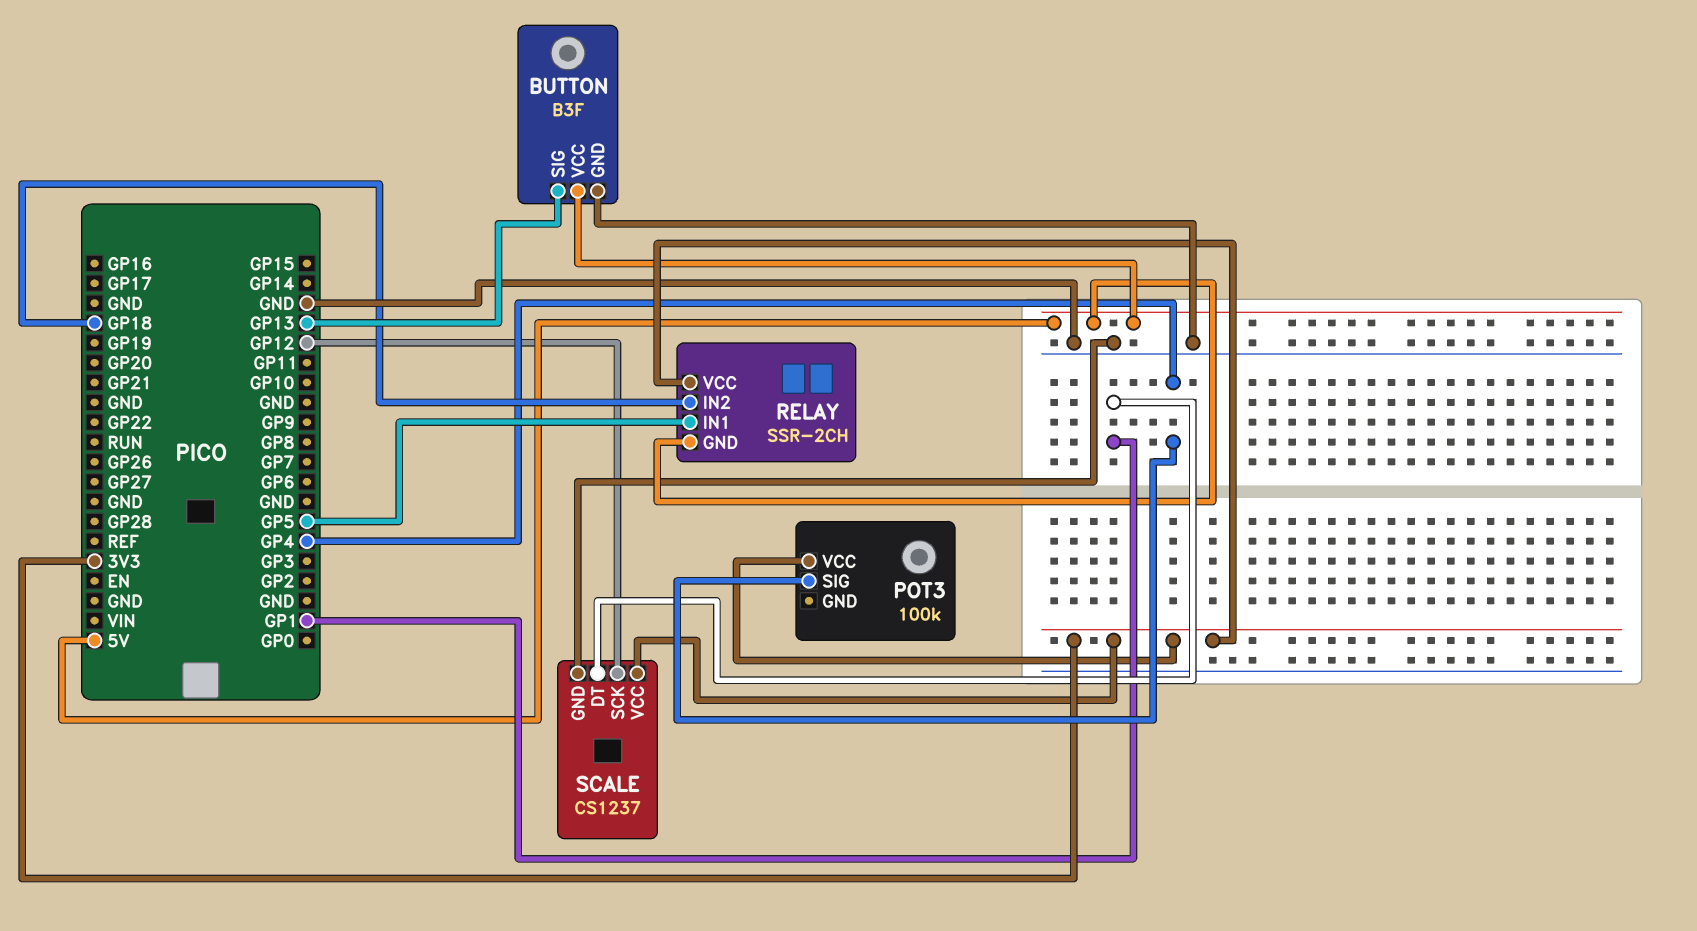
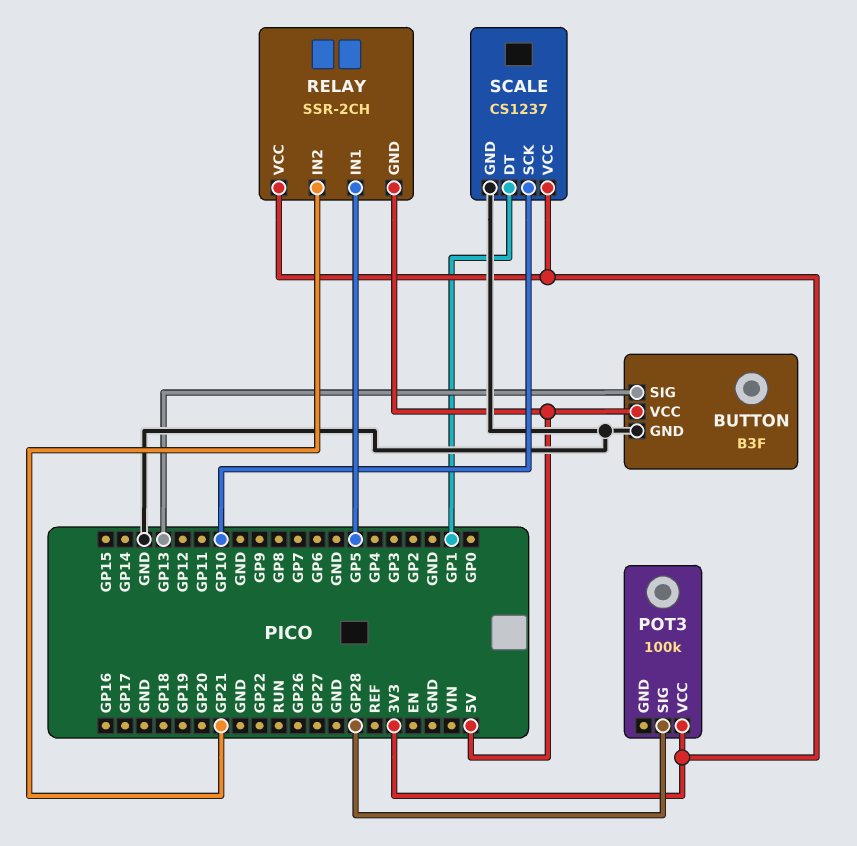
POT3 pin SIG: GP4 -> GP28
RELAY pin IN2: GP18 -> GP21
SCALE pin SCK: GP12 -> GP10

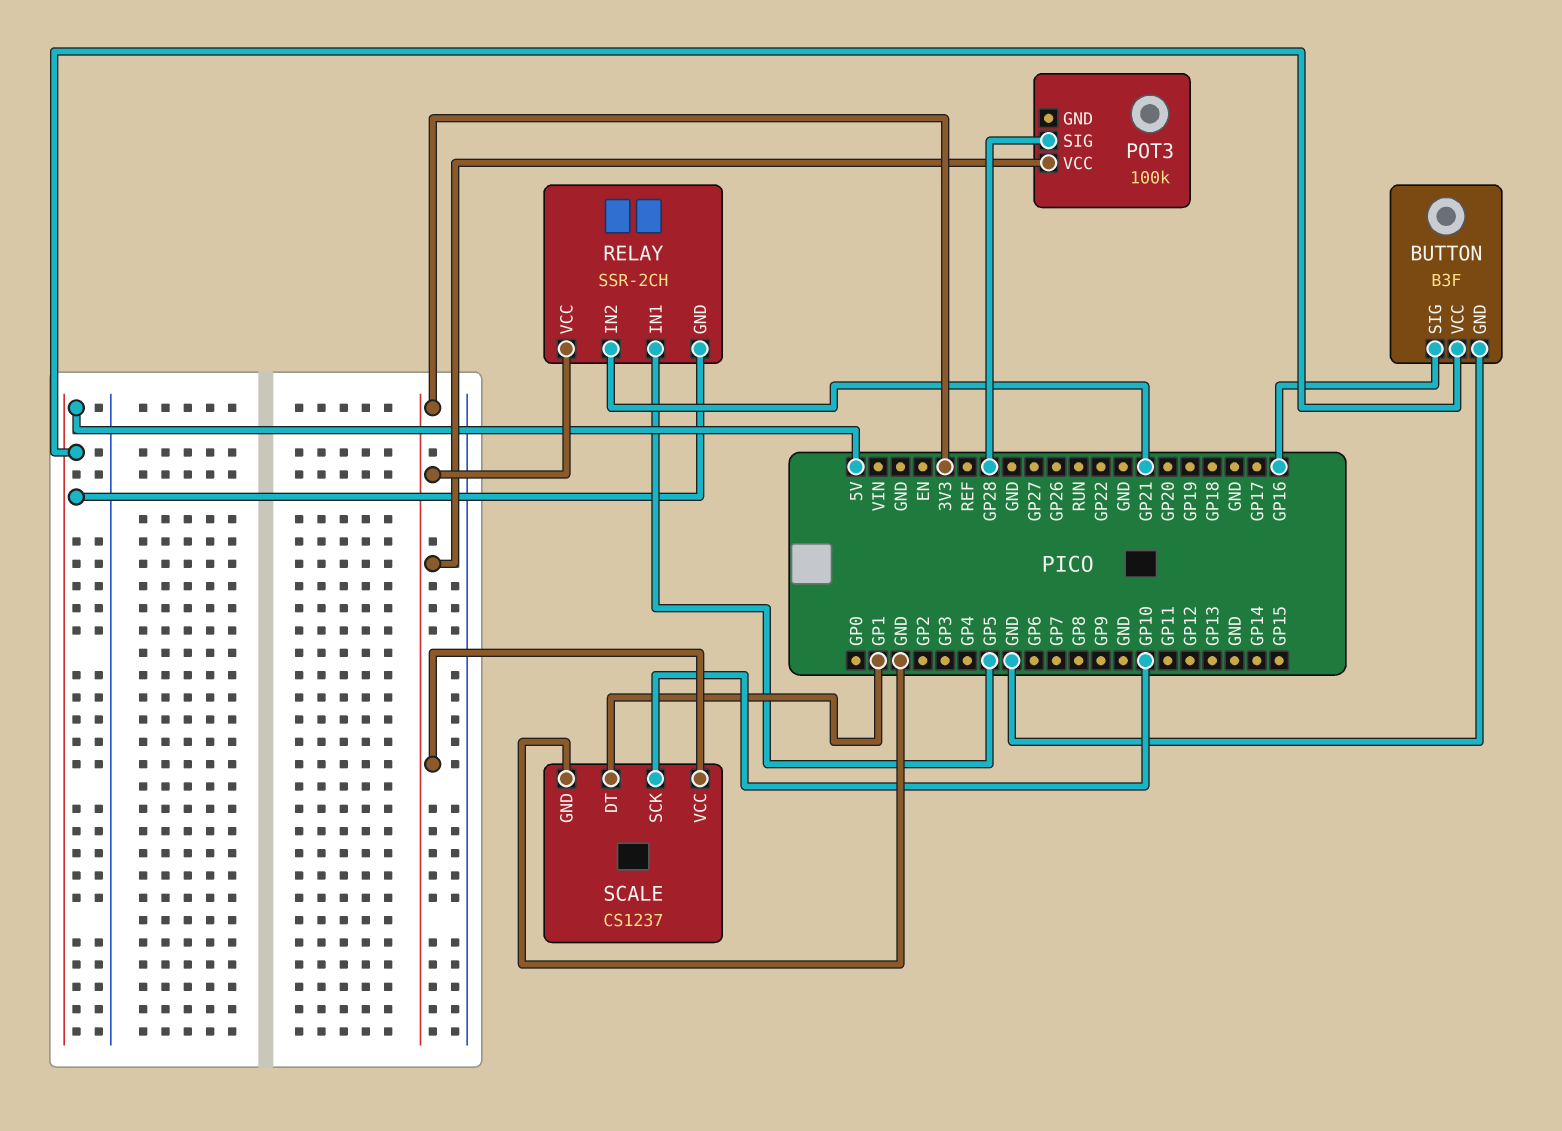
BUTTON pin SIG: GP13 -> GP16

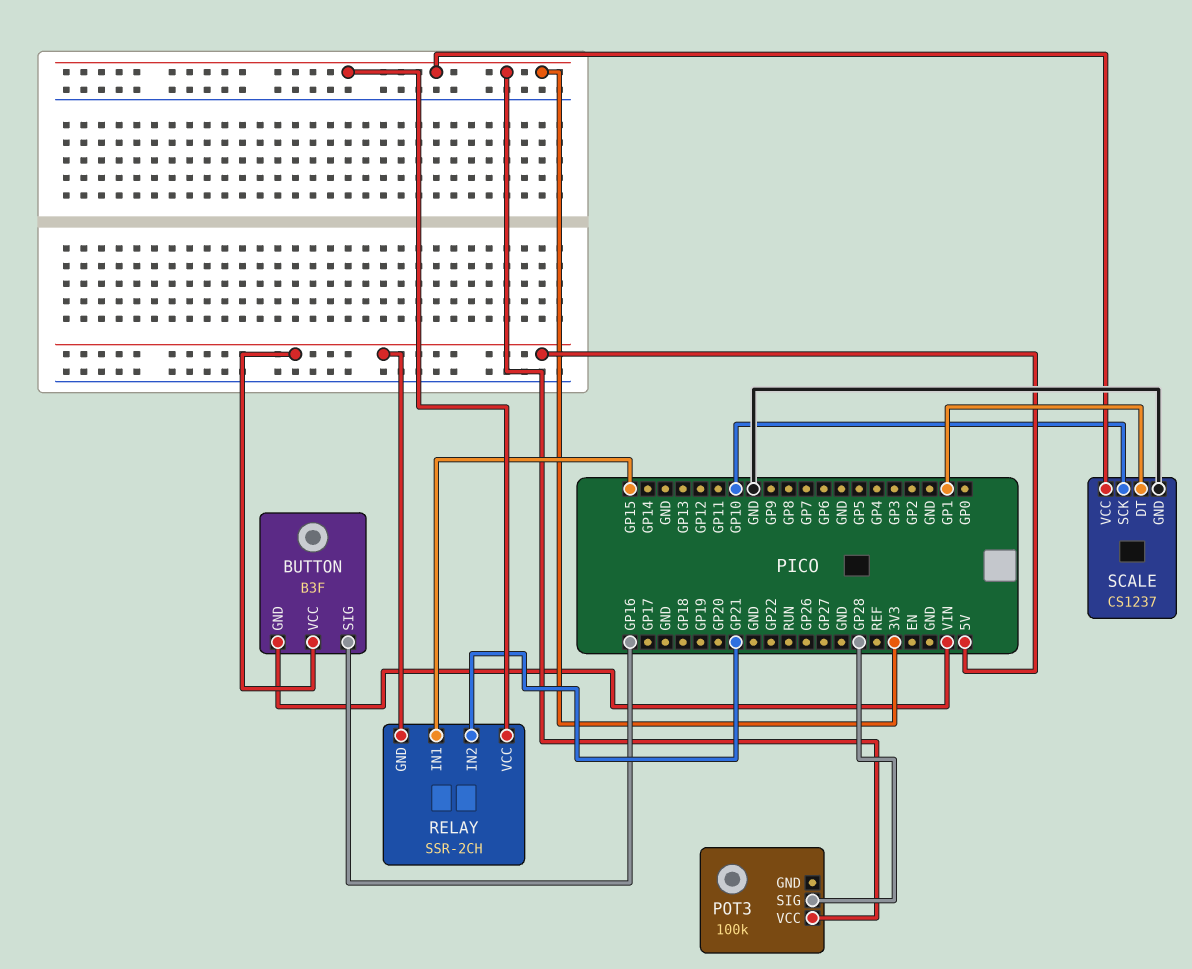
BUTTON pin GND: GND -> VIN
RELAY pin IN1: GP5 -> GP15

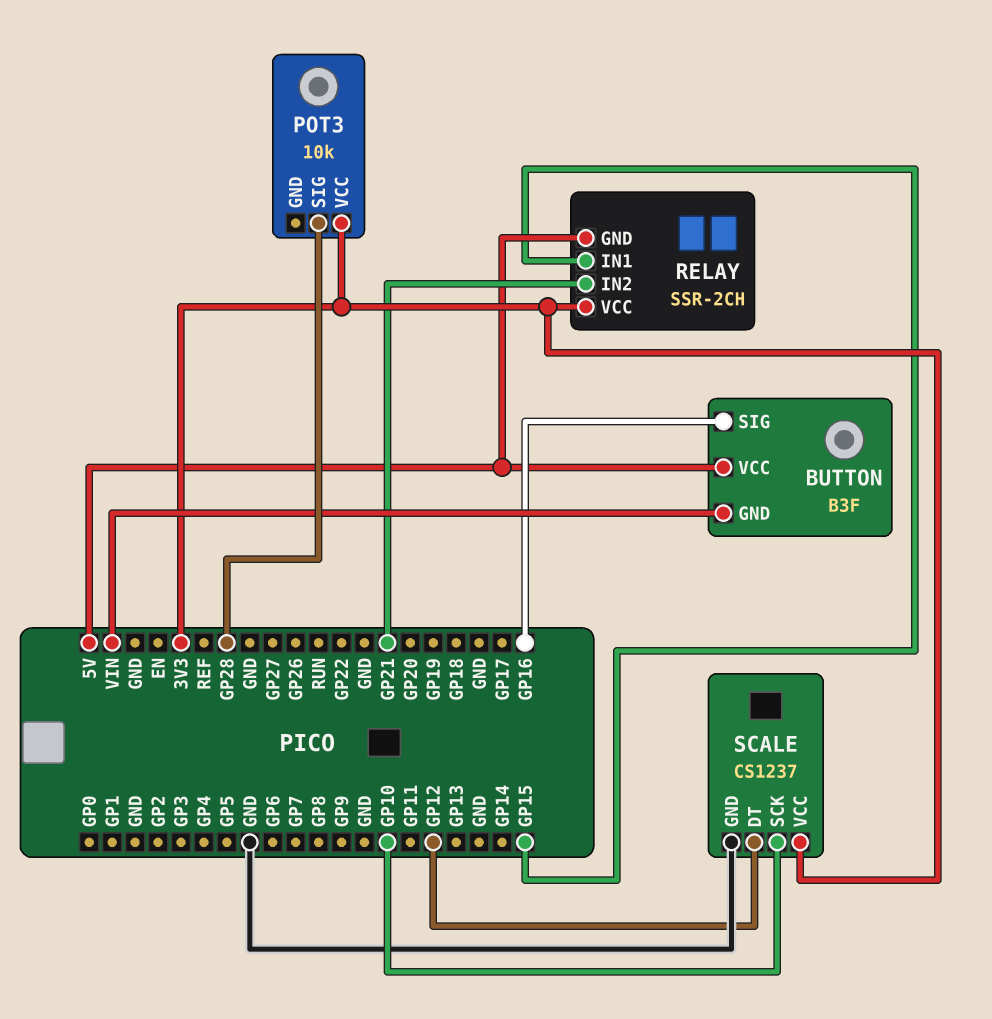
POT3: 100k -> 10k
SCALE pin DT: GP1 -> GP12

